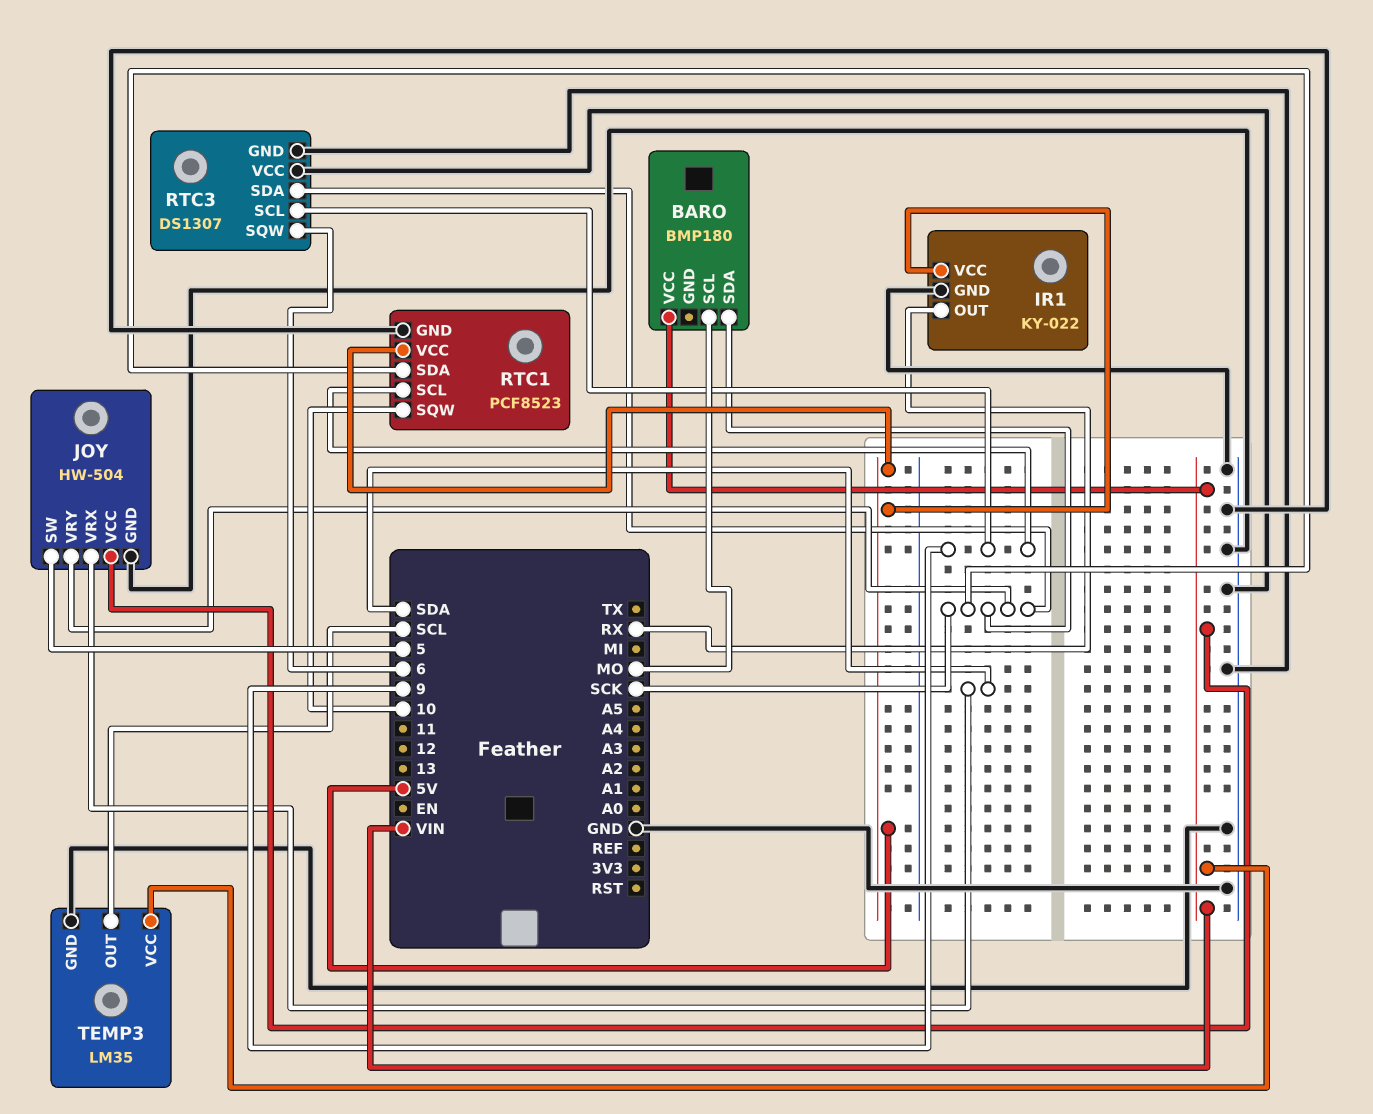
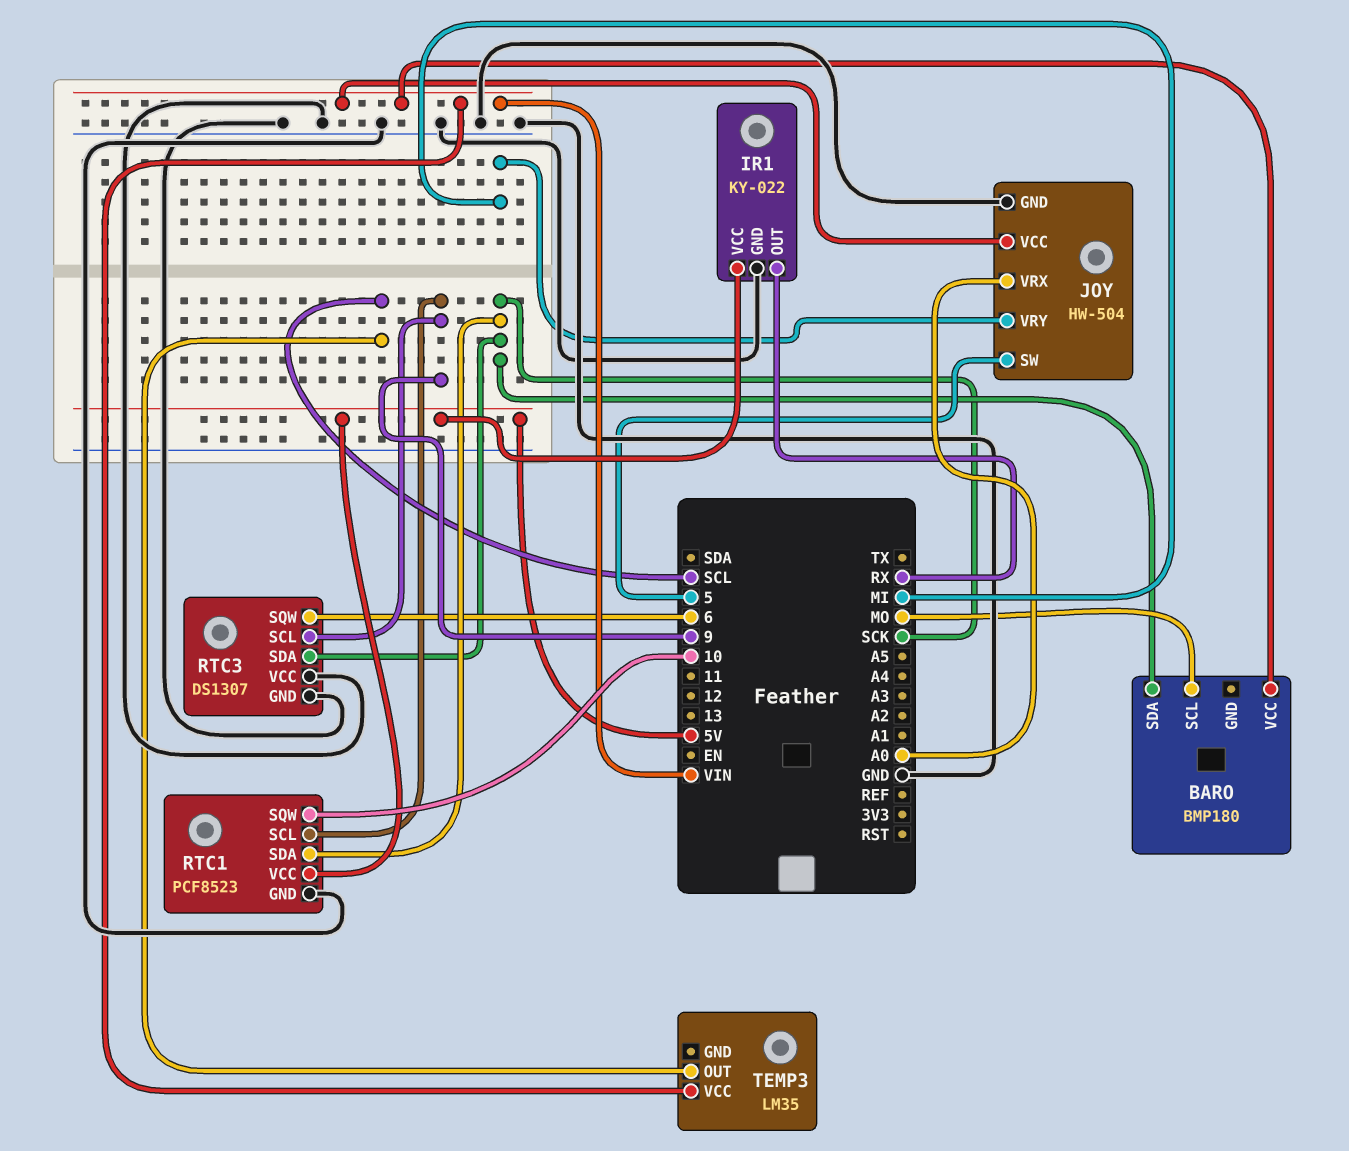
JOY pin VRX: SDA -> A0
JOY pin VRY: SCK -> MI
TEMP3 pin GND: GND -> none

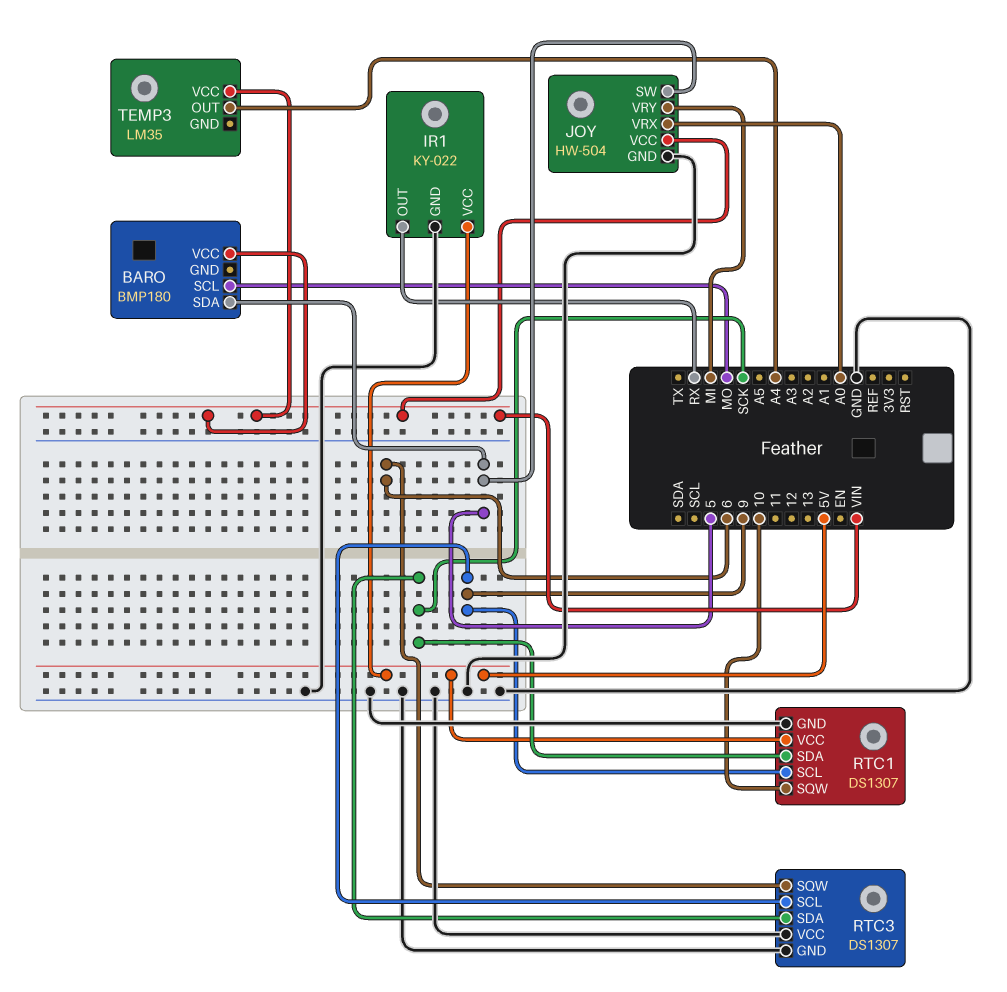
BARO pin SDA: SCK -> 5
RTC1: PCF8523 -> DS1307
TEMP3 pin OUT: SCL -> A4

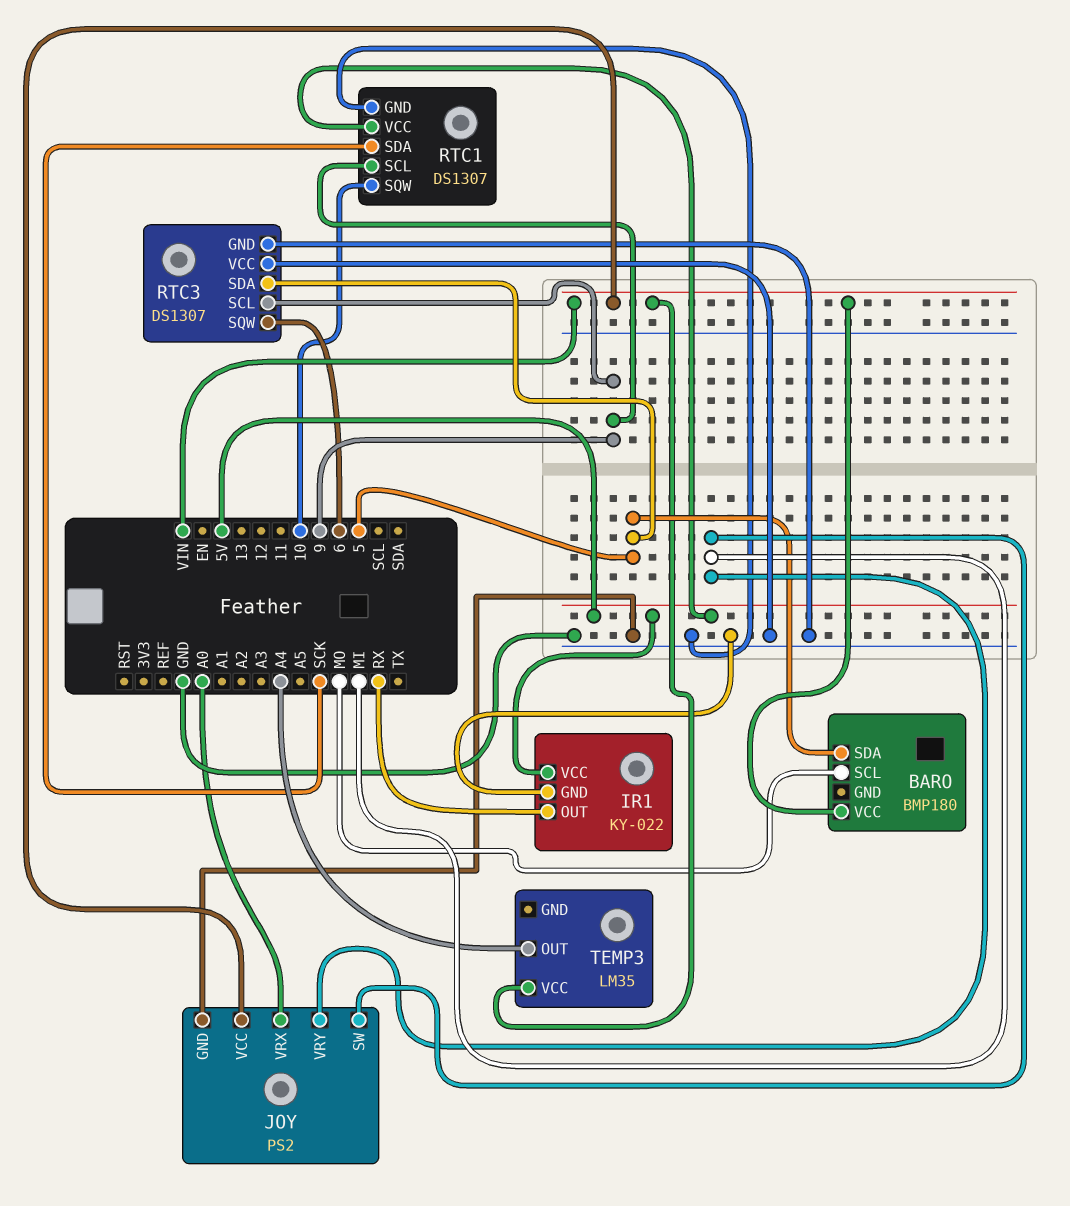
JOY: HW-504 -> PS2
JOY pin SW: 5 -> MI
RTC3 pin SDA: SCK -> 5

